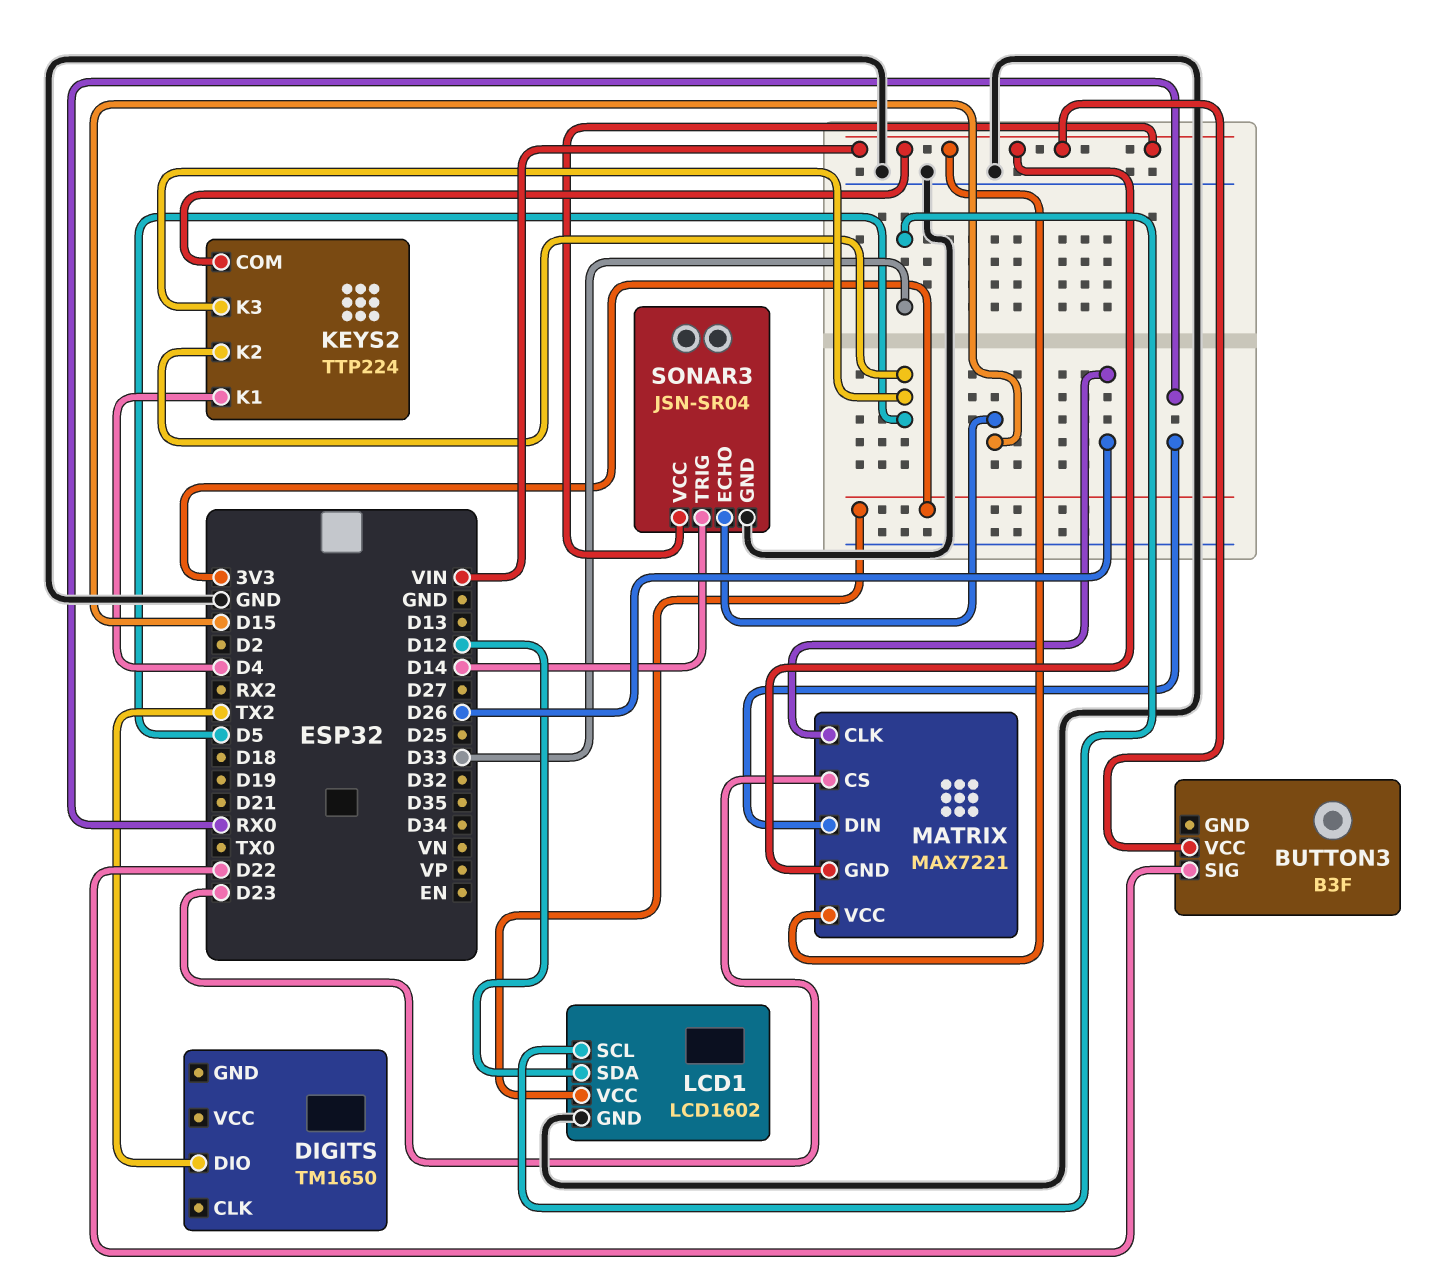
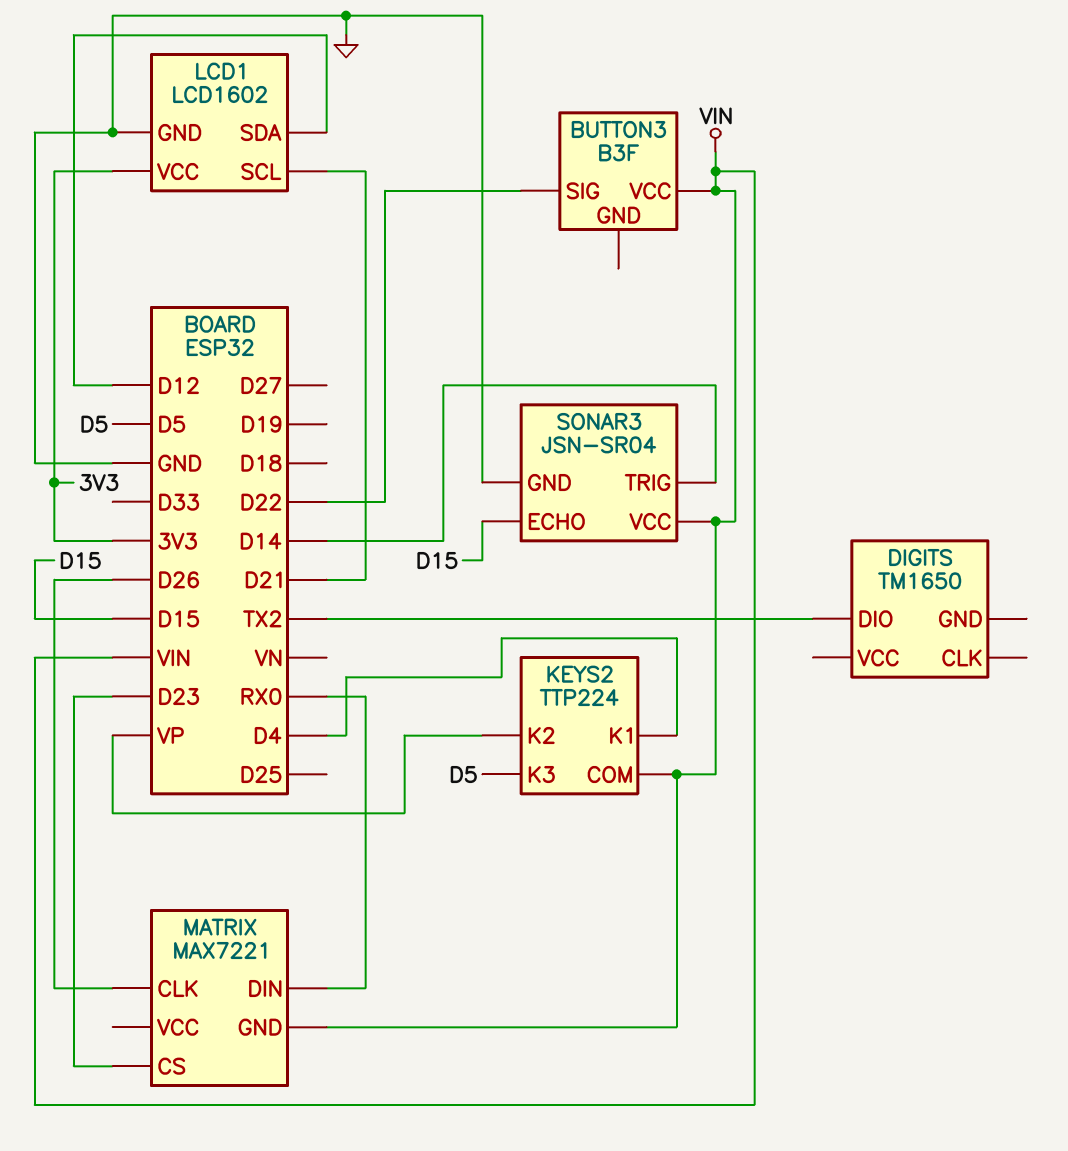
KEYS2 pin K2: D5 -> VP
LCD1 pin SCL: D33 -> D21
MATRIX pin VCC: VIN -> none

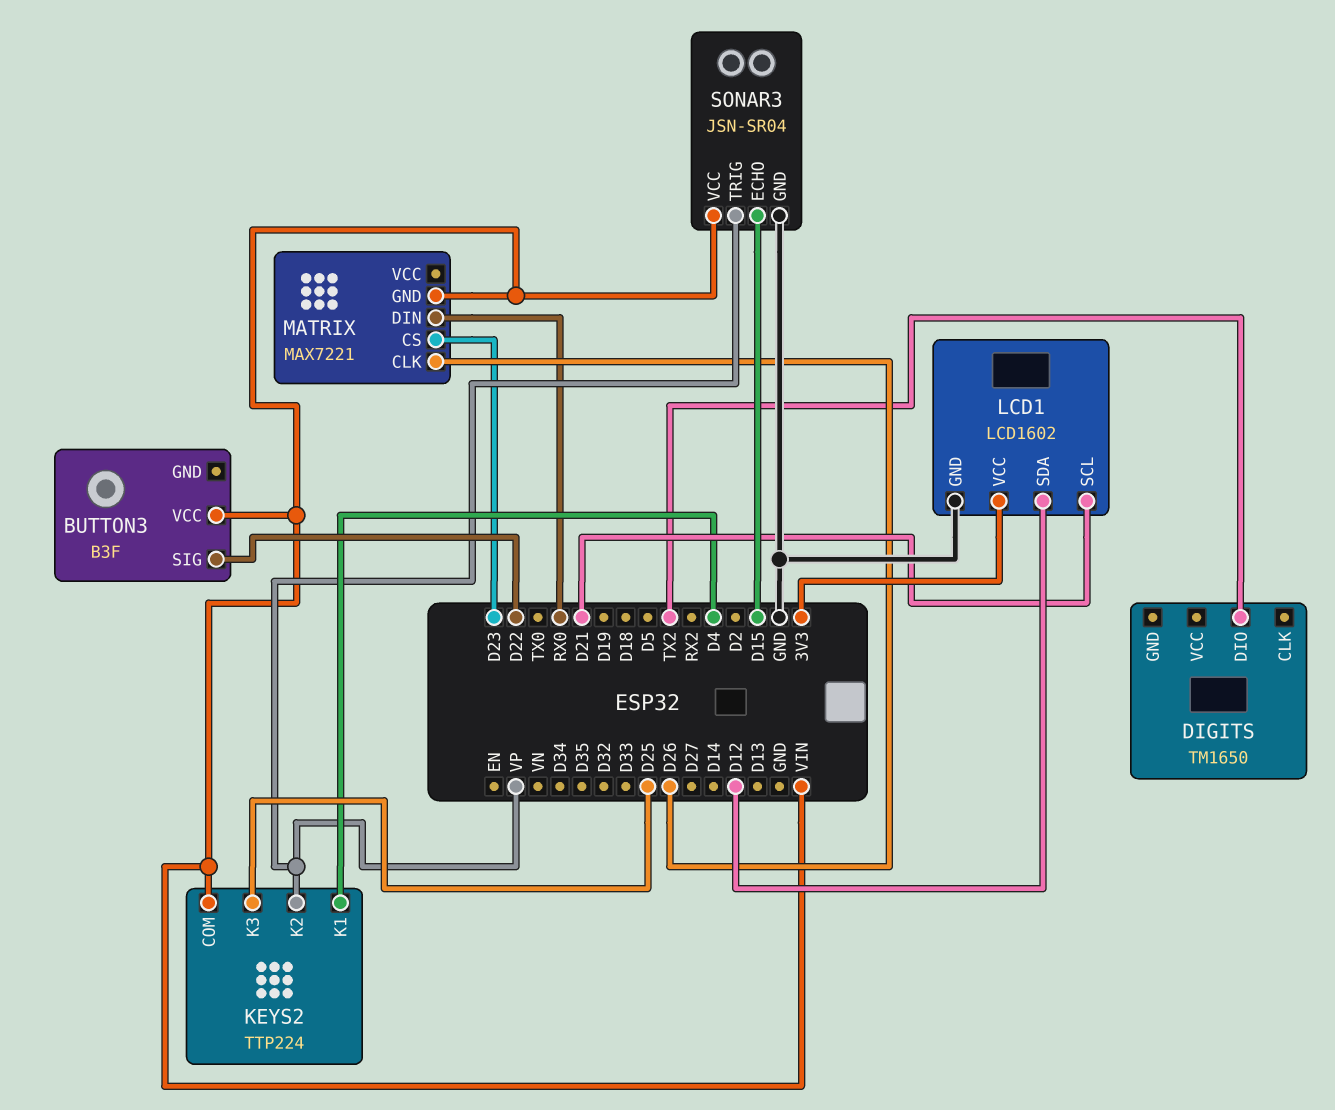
KEYS2 pin K3: D5 -> D25
SONAR3 pin TRIG: D14 -> VP

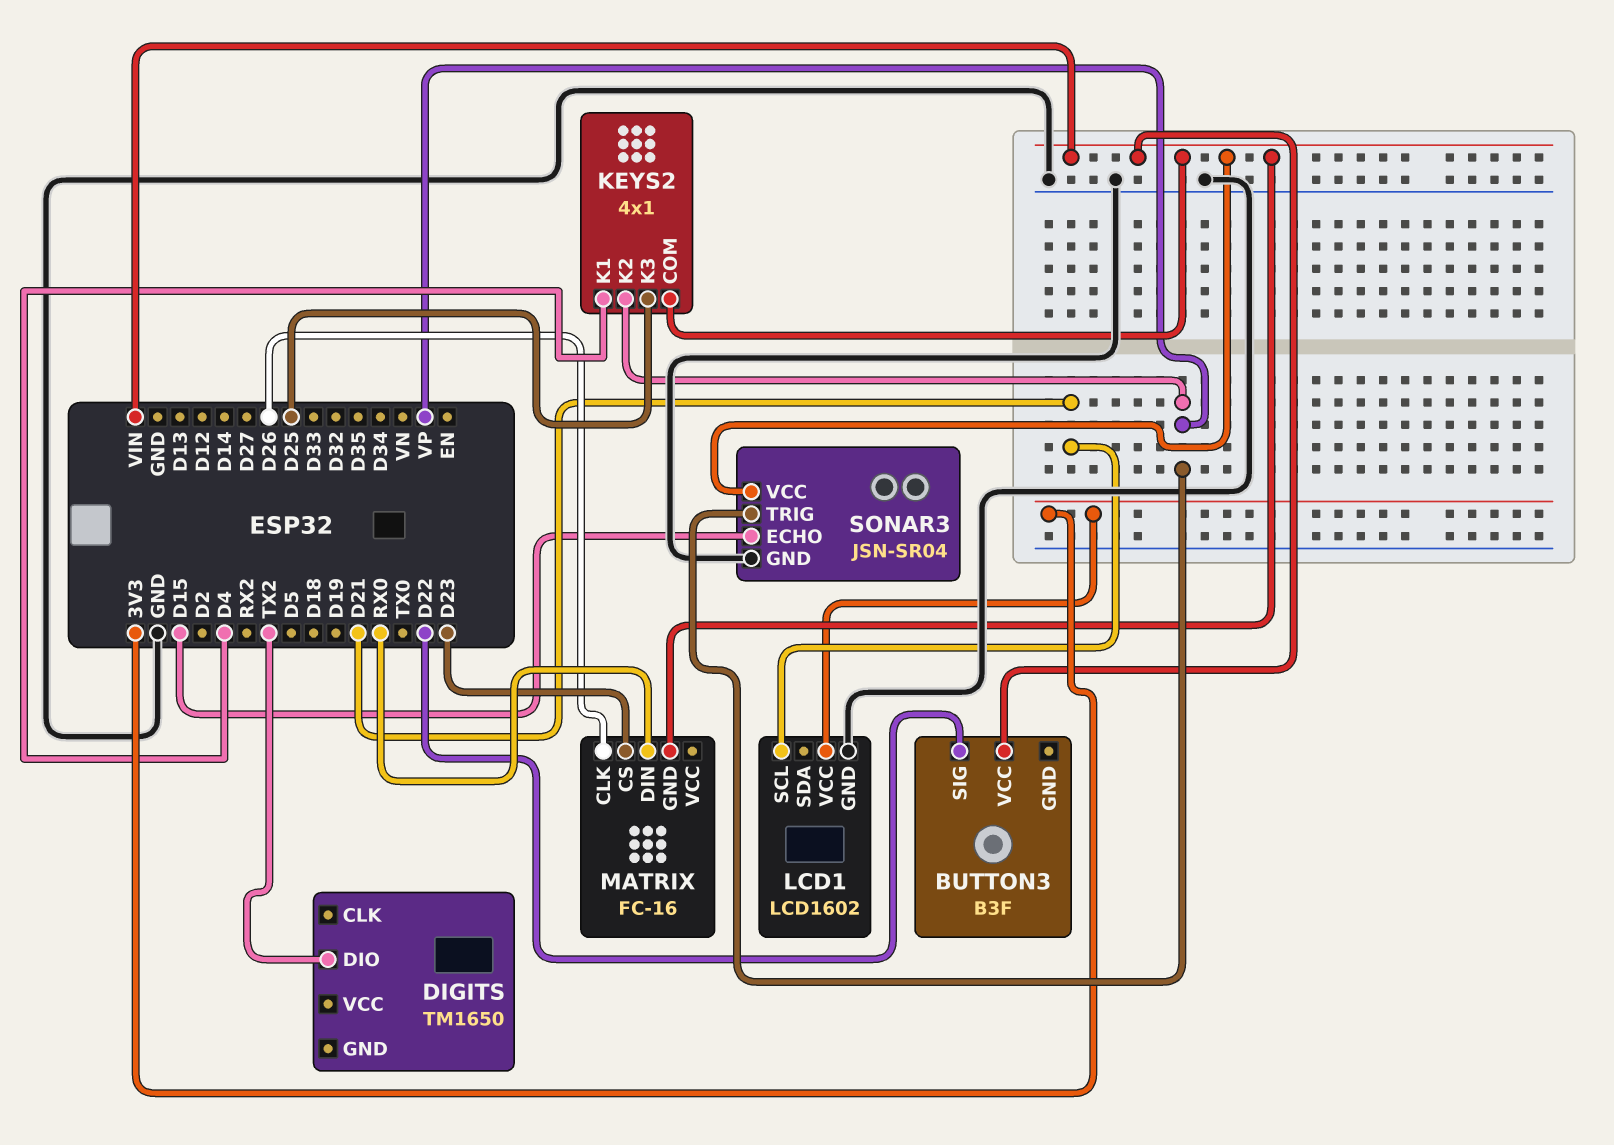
KEYS2: TTP224 -> 4x1
LCD1 pin SDA: D12 -> none
MATRIX: MAX7221 -> FC-16

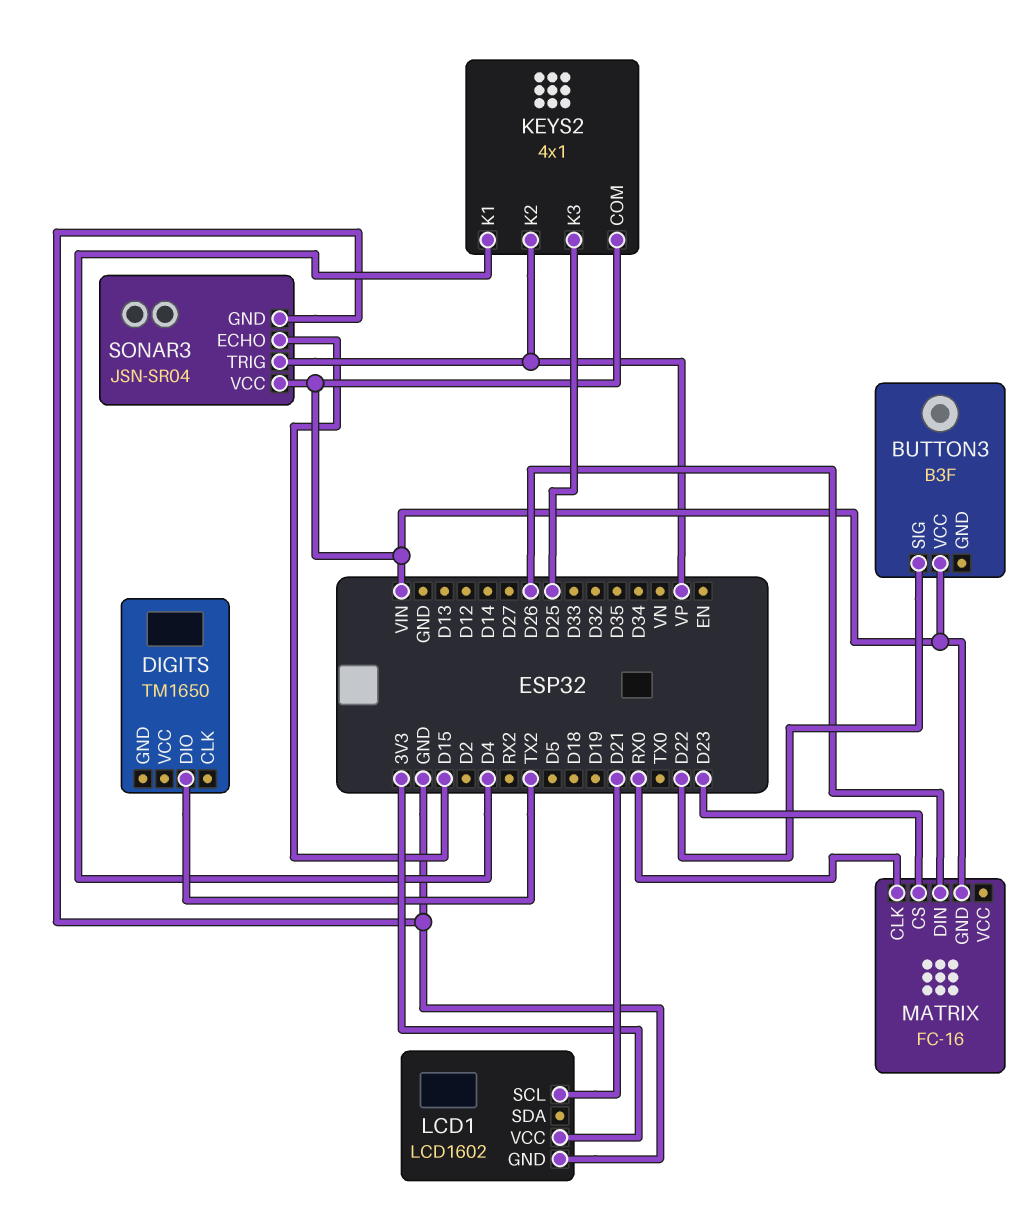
MATRIX pin CLK: D26 -> RX0
MATRIX pin DIN: RX0 -> D26

